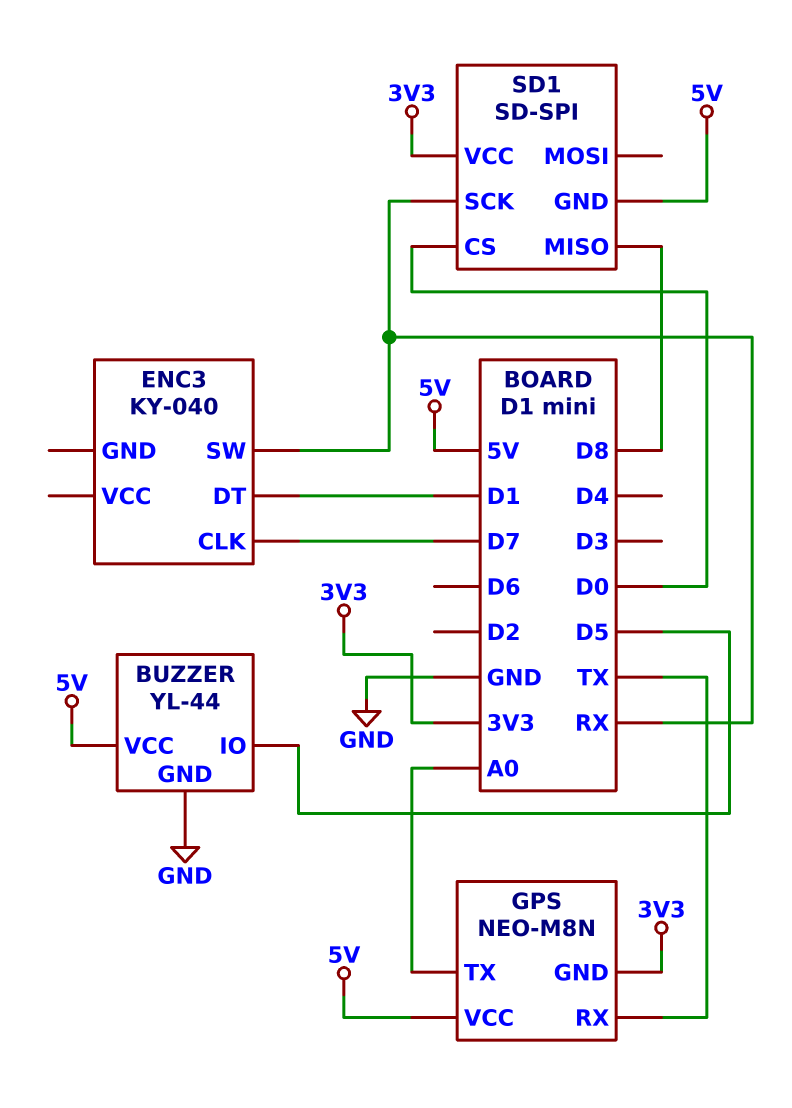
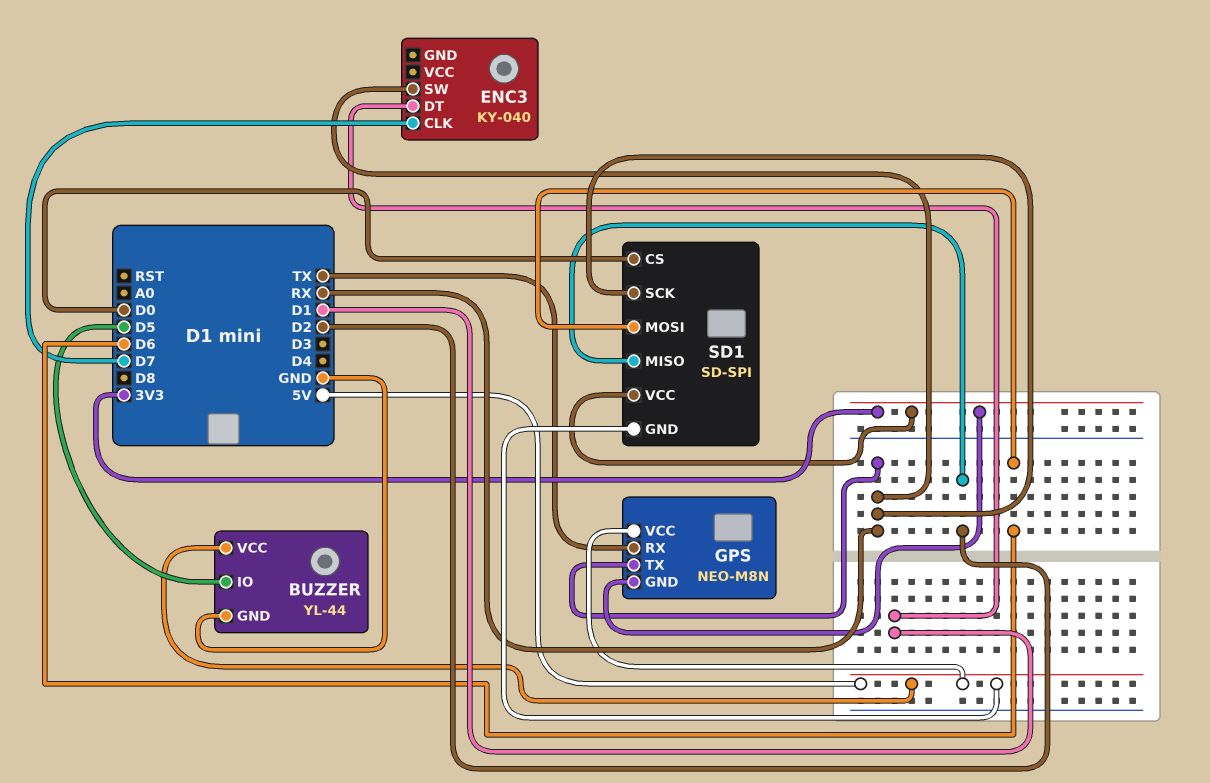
GPS pin TX: A0 -> RX
SD1 pin MISO: D8 -> D2
SD1 pin MOSI: none -> D6

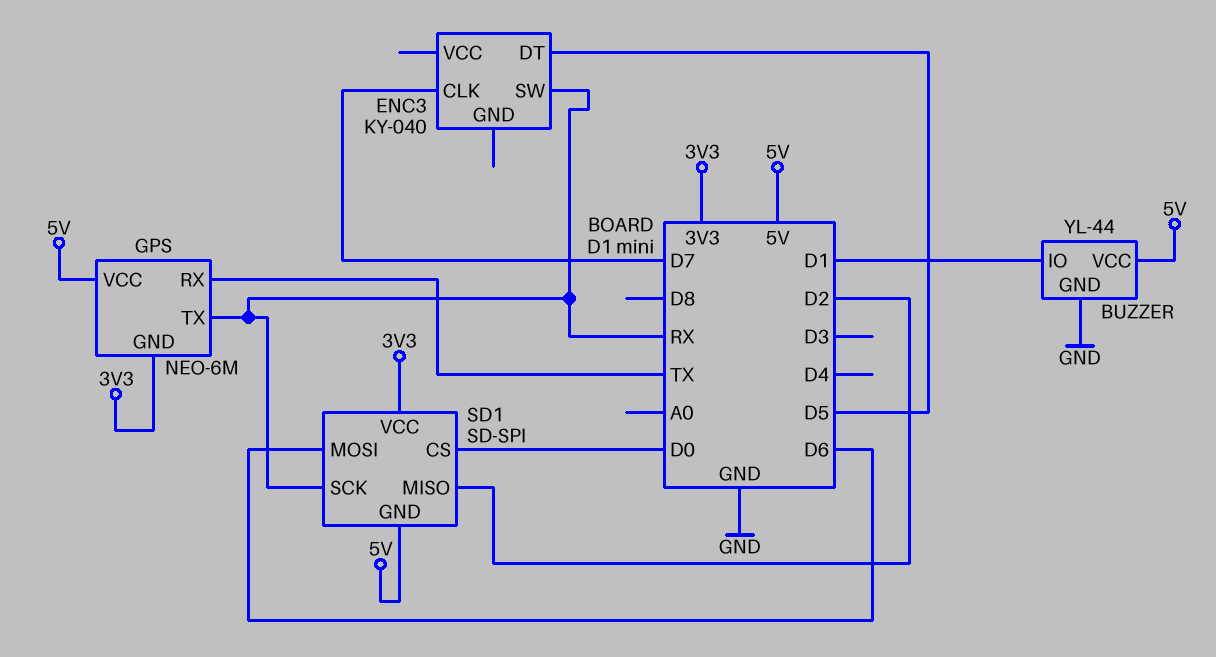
BUZZER pin IO: D5 -> D1
ENC3 pin DT: D1 -> D5
GPS: NEO-M8N -> NEO-6M

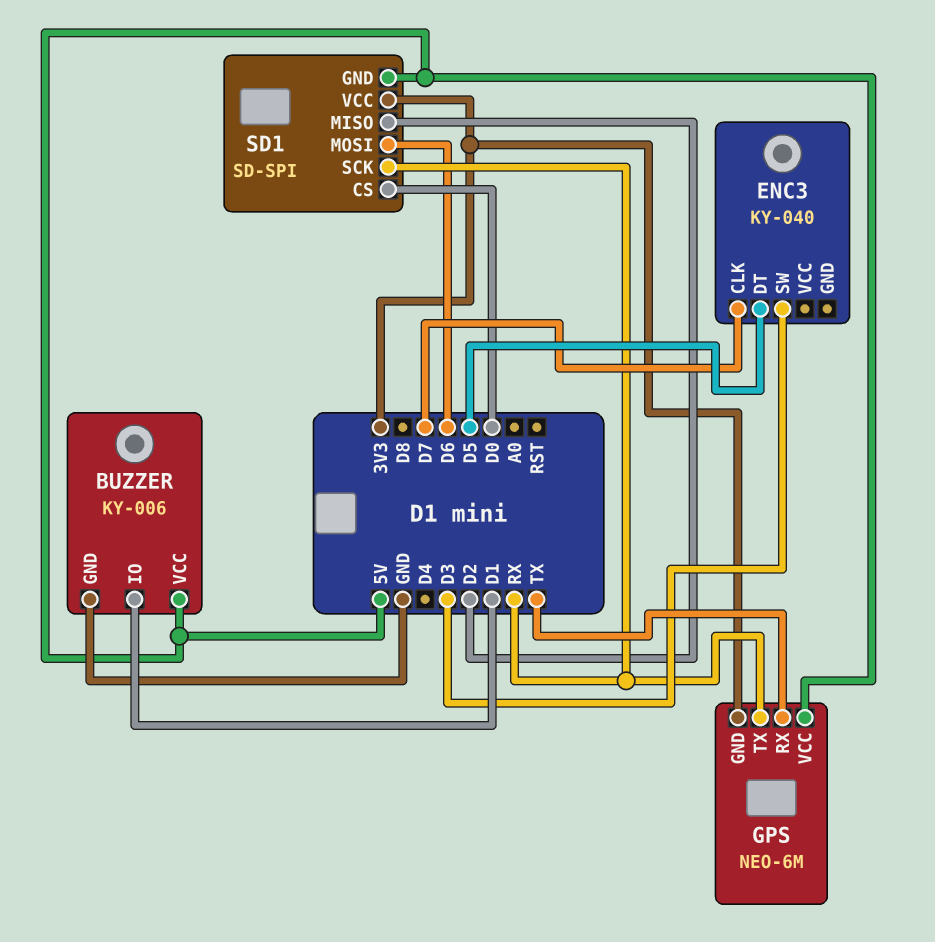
BUZZER: YL-44 -> KY-006
ENC3 pin SW: RX -> D3

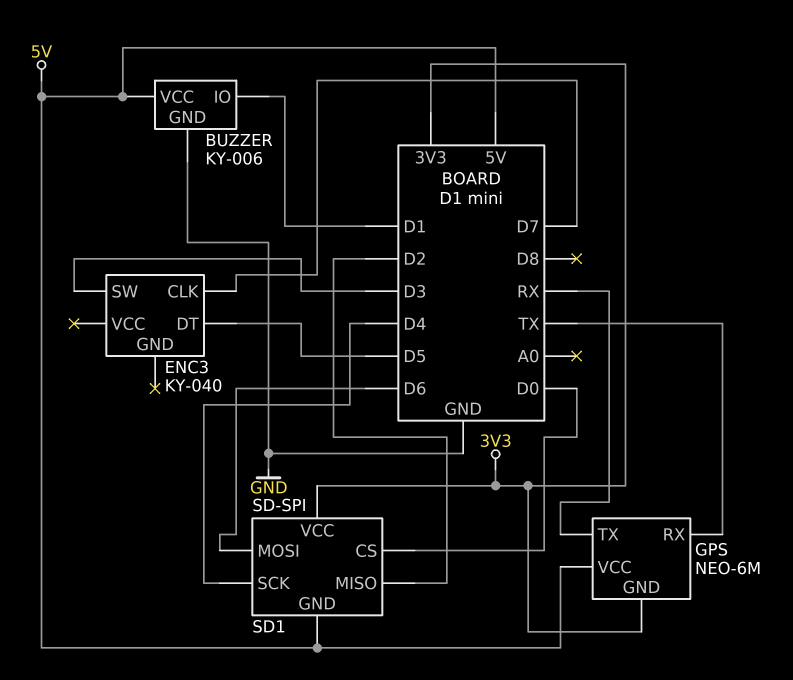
SD1 pin SCK: RX -> D4

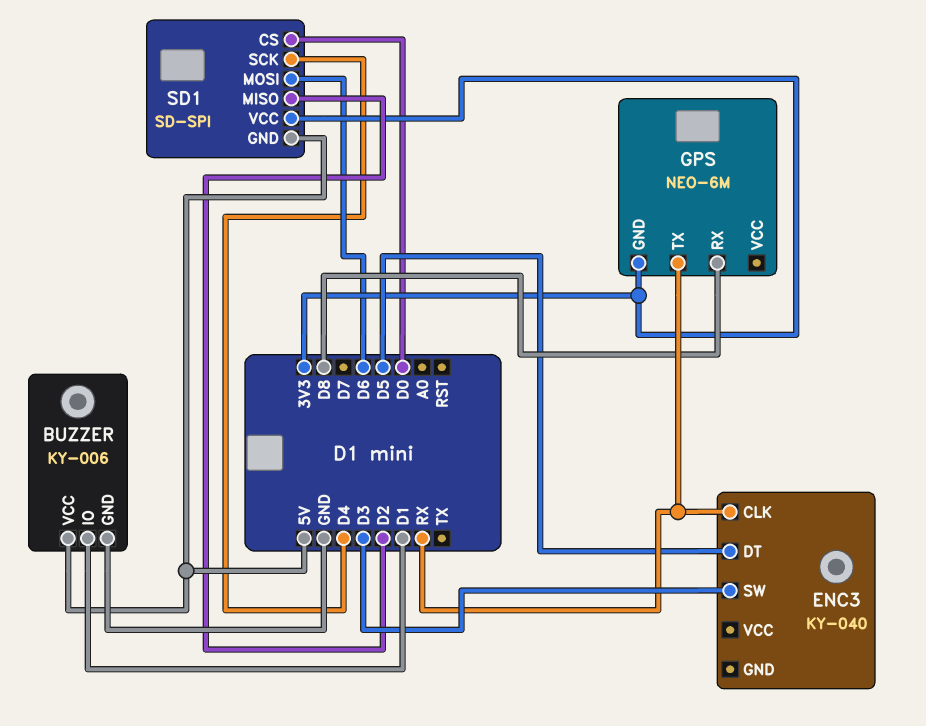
ENC3 pin CLK: D7 -> RX
GPS pin RX: TX -> D8
GPS pin VCC: 5V -> none

